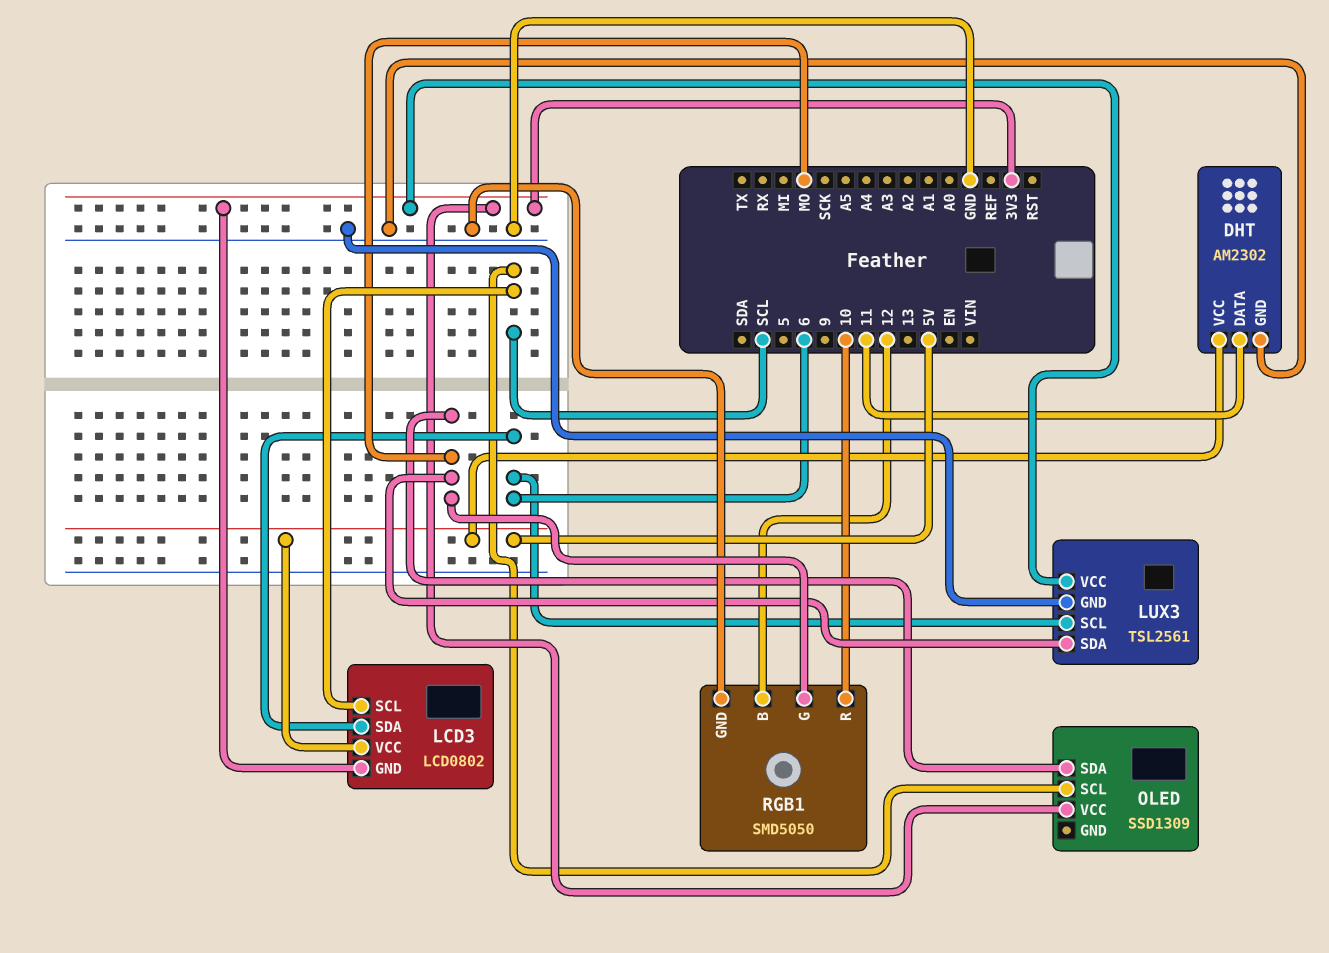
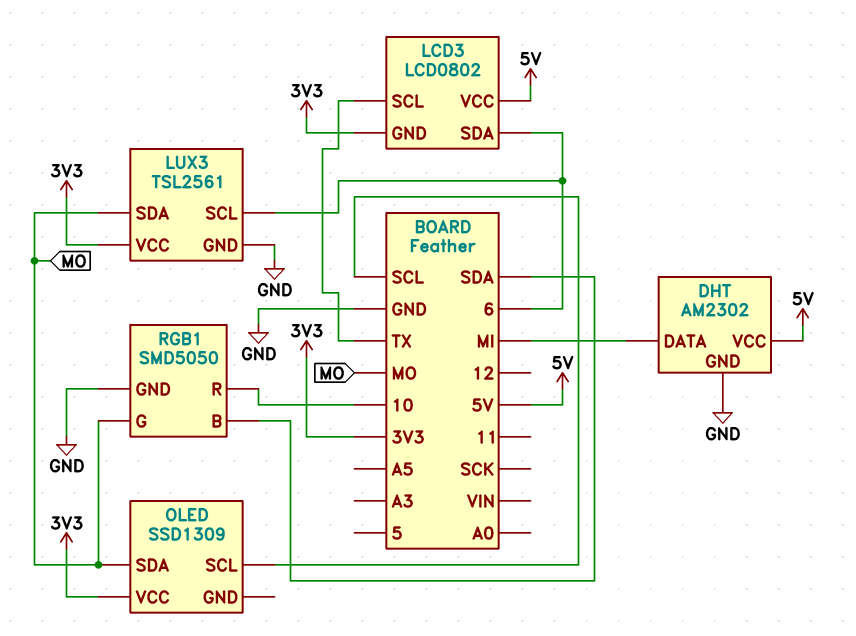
DHT pin DATA: 11 -> MI
LCD3 pin SCL: SCL -> TX
RGB1 pin B: 12 -> SDA

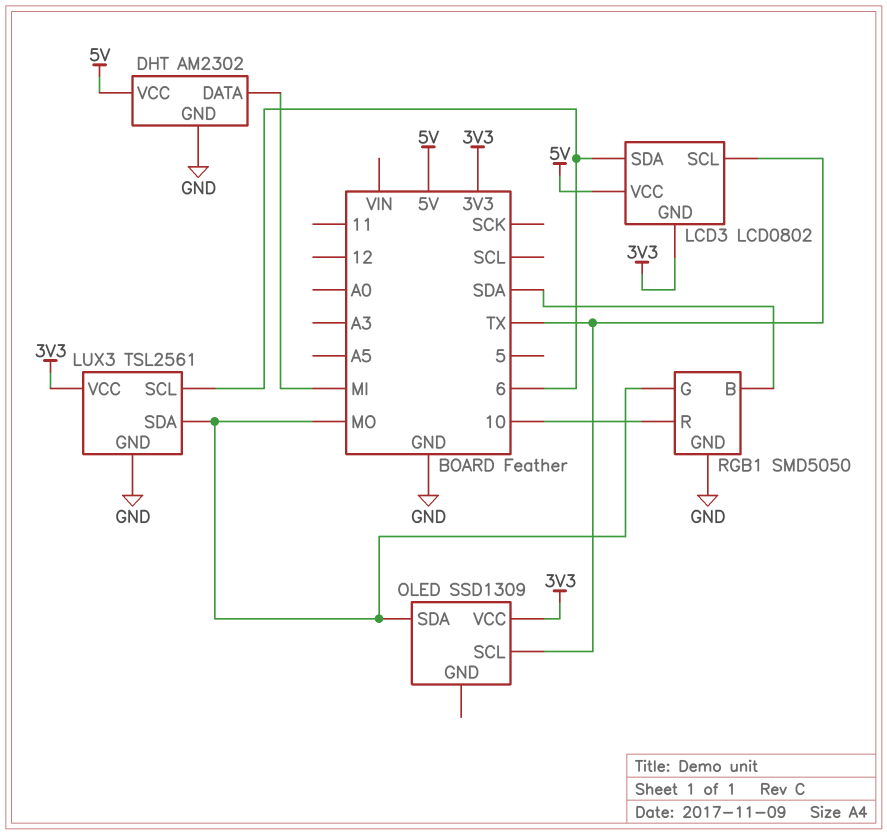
OLED pin SCL: SCL -> TX

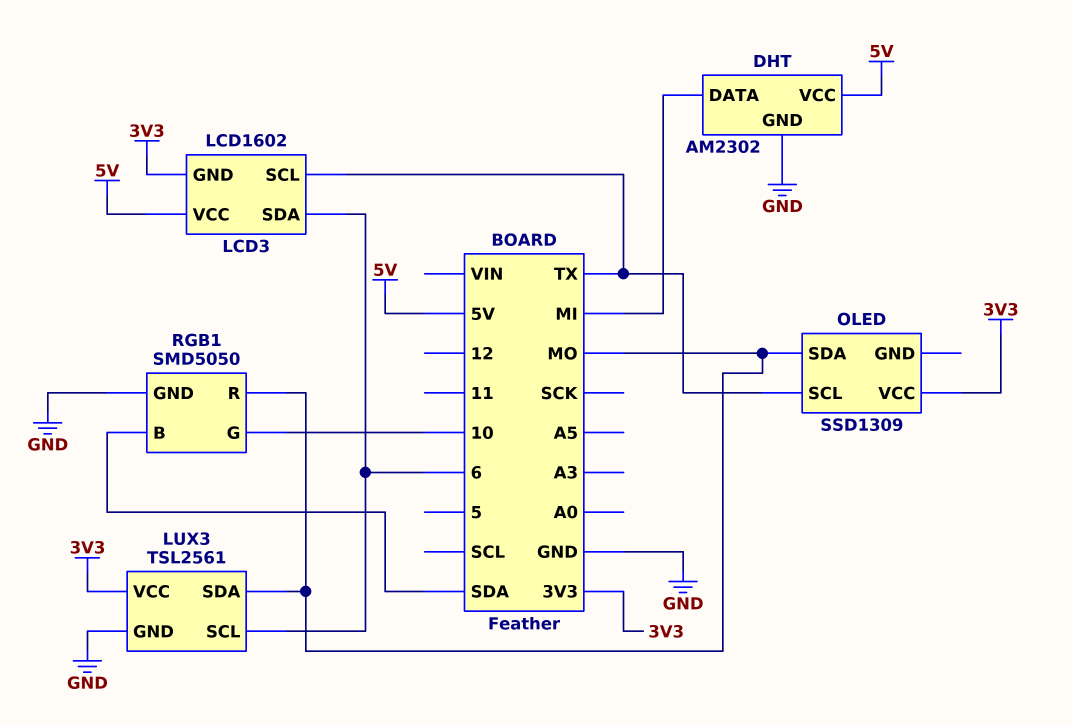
LCD3: LCD0802 -> LCD1602
RGB1 pin G: MO -> 10
RGB1 pin R: 10 -> MO

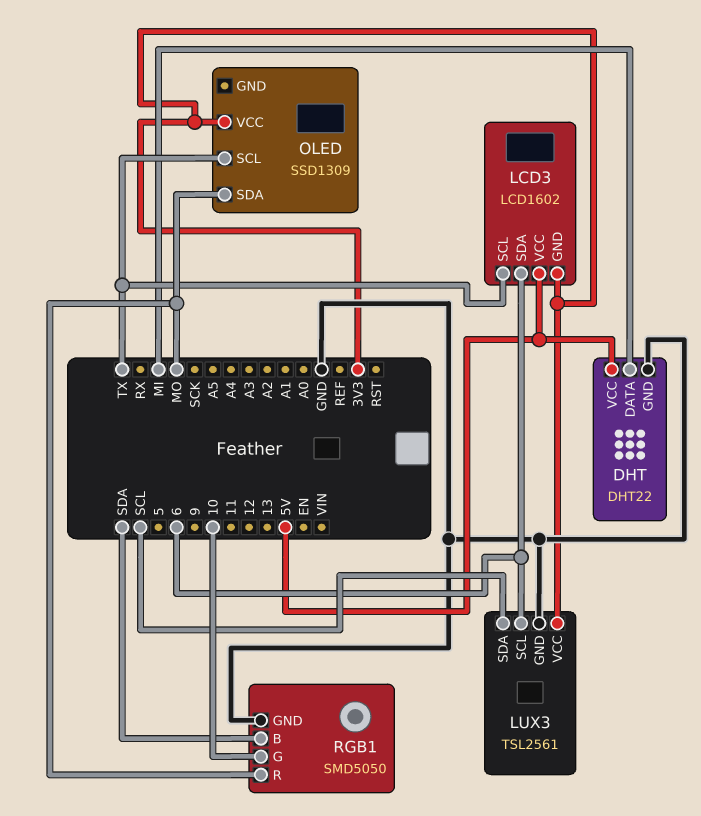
DHT: AM2302 -> DHT22
LUX3 pin SDA: MO -> SCL

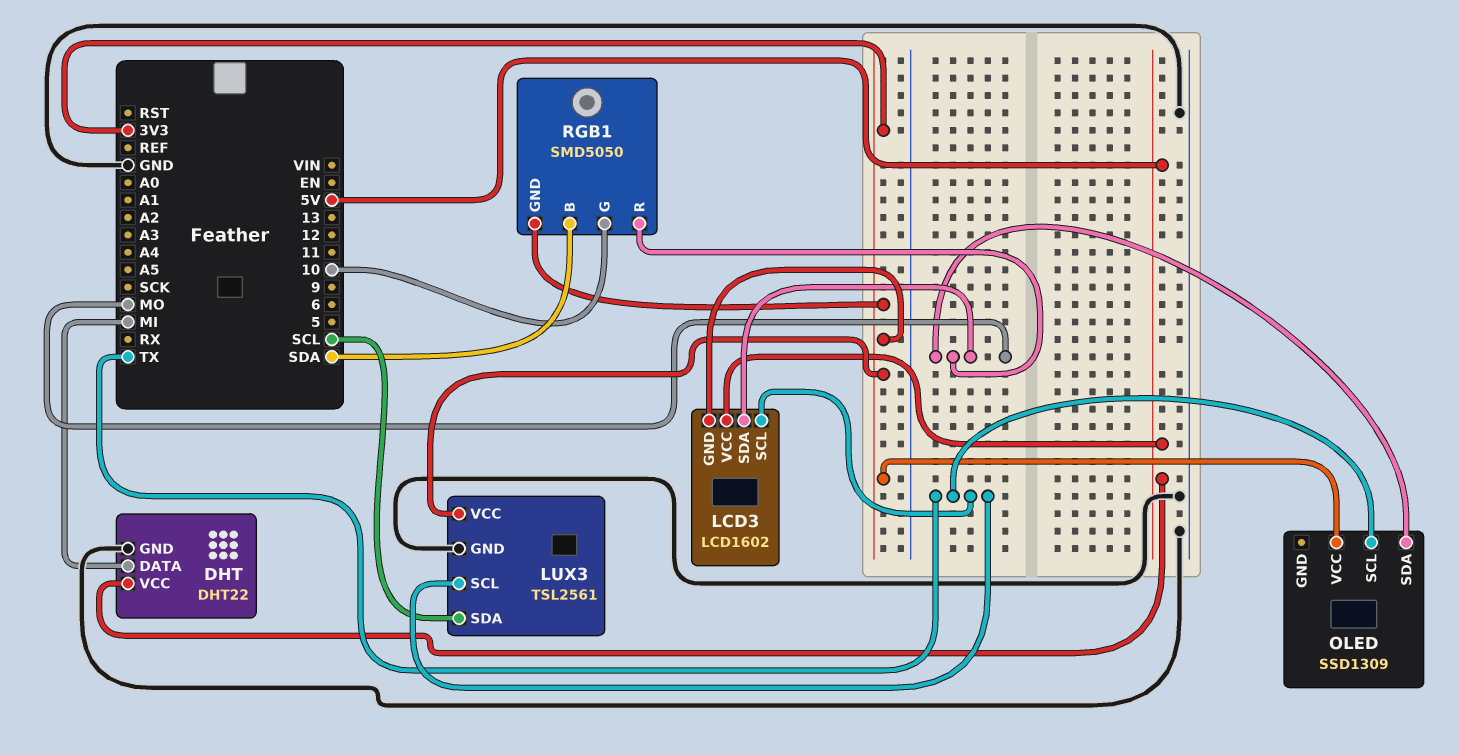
LCD3 pin SDA: 6 -> MO
LUX3 pin SCL: 6 -> TX
RGB1 pin GND: GND -> 3V3

